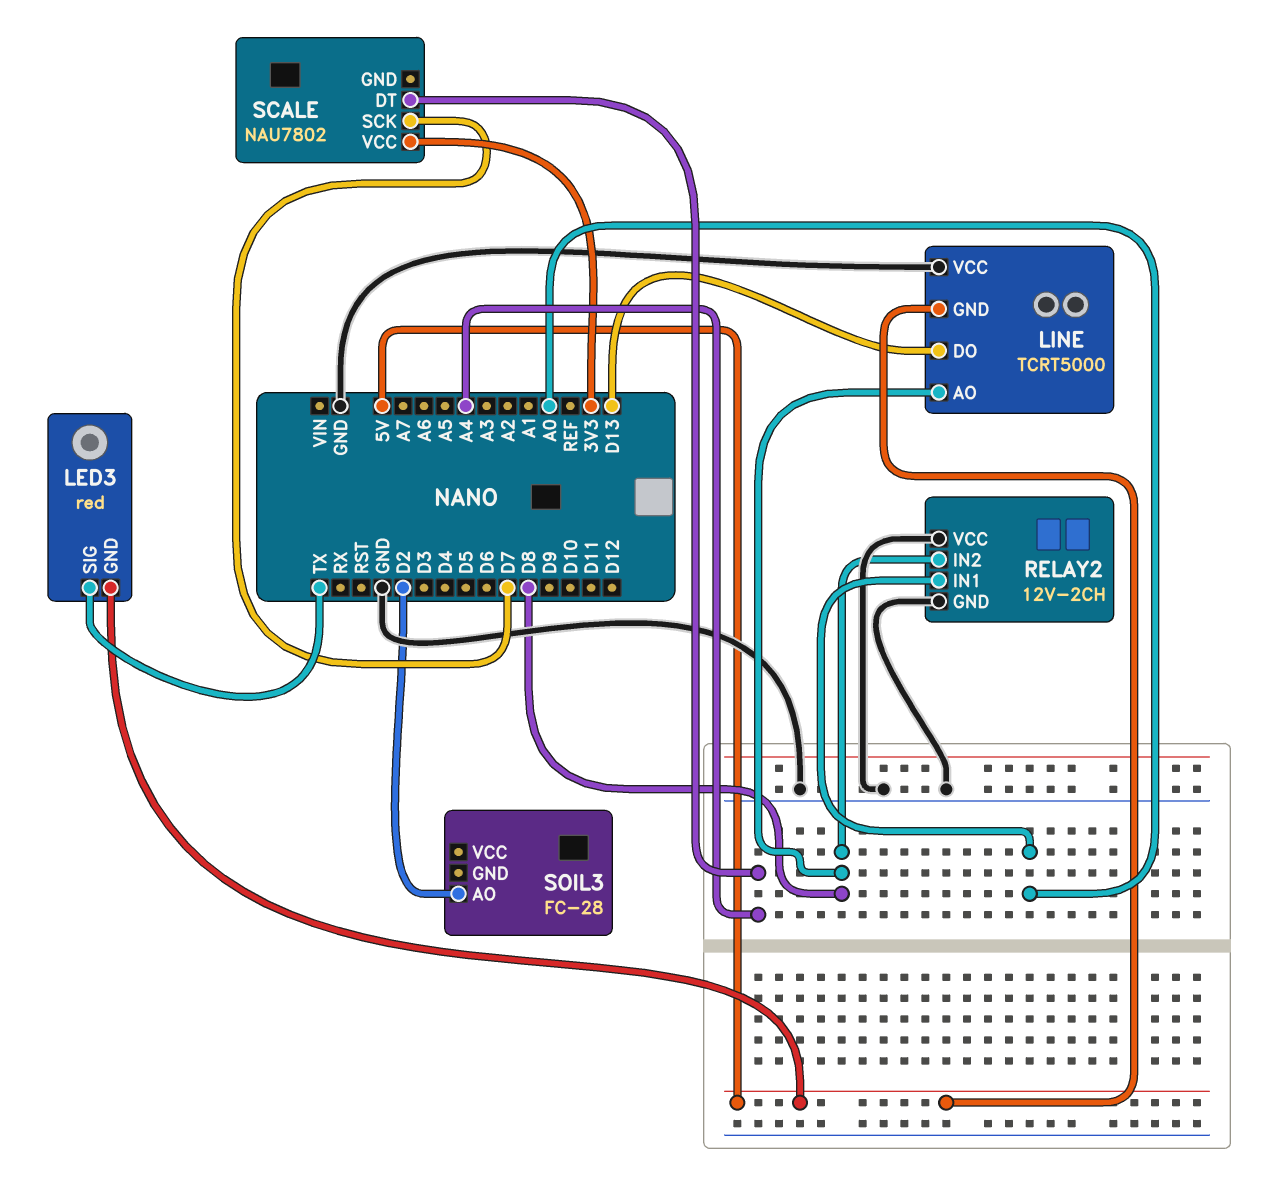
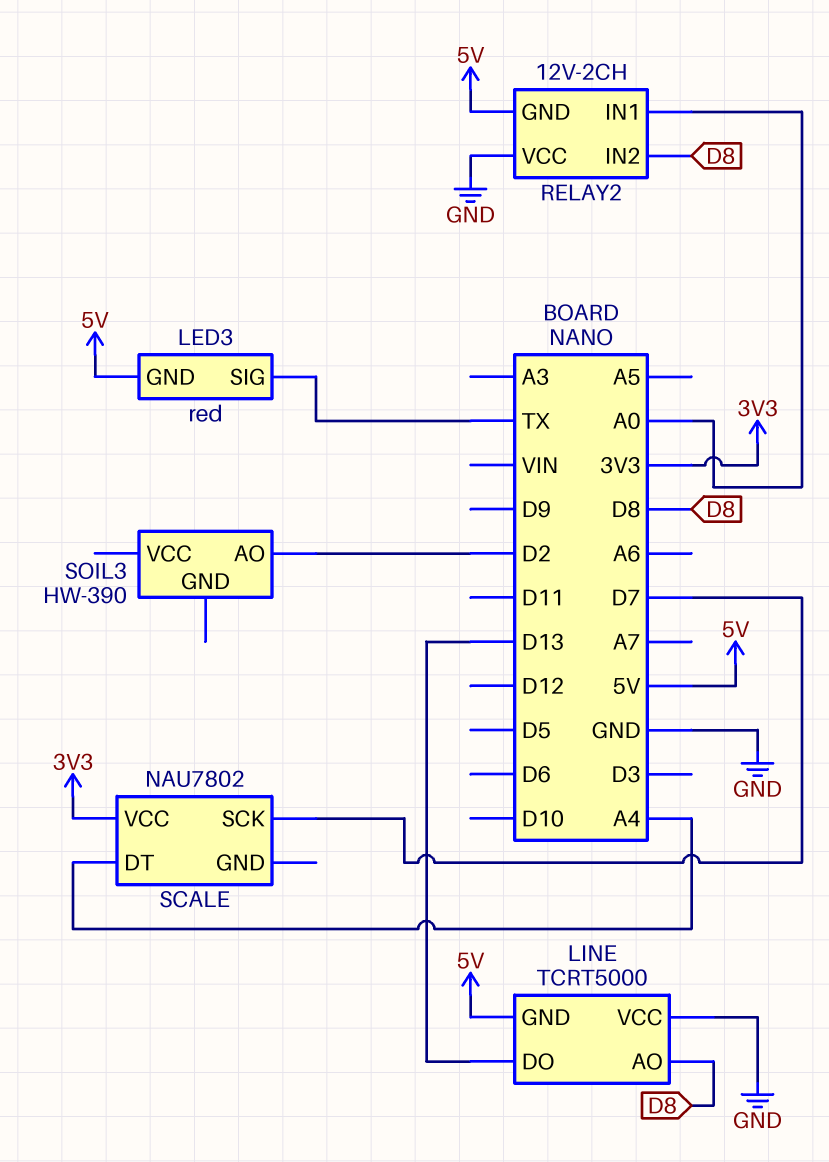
RELAY2 pin GND: GND -> 5V
SOIL3: FC-28 -> HW-390

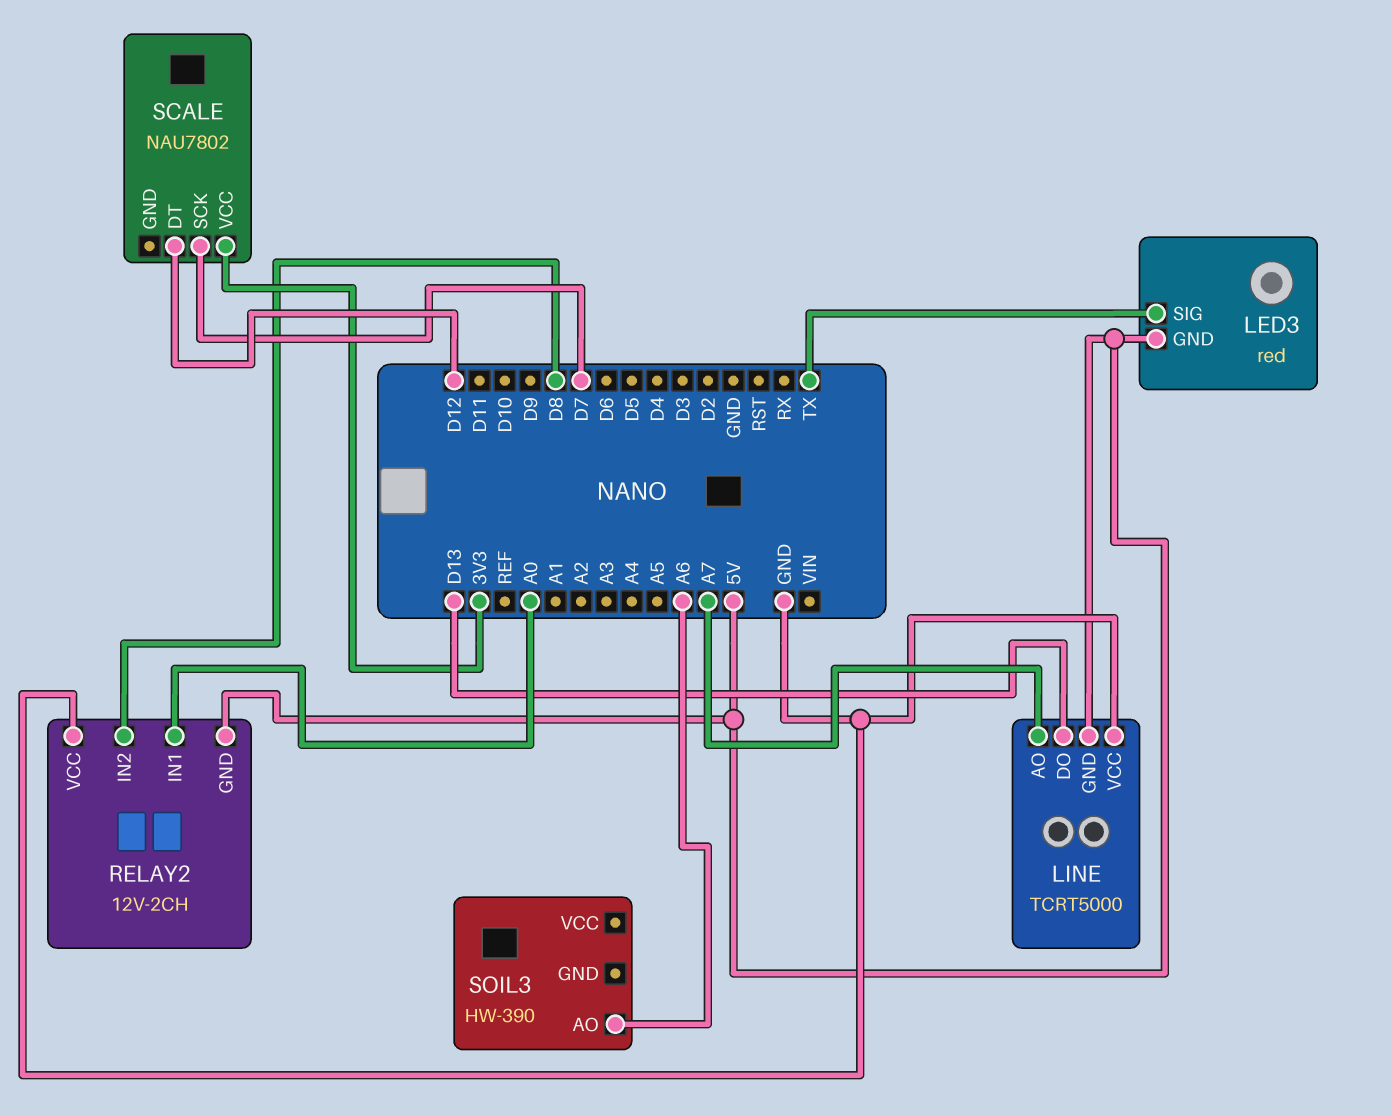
LINE pin AO: D8 -> A7
SCALE pin DT: A4 -> D12
SOIL3 pin AO: D2 -> A6

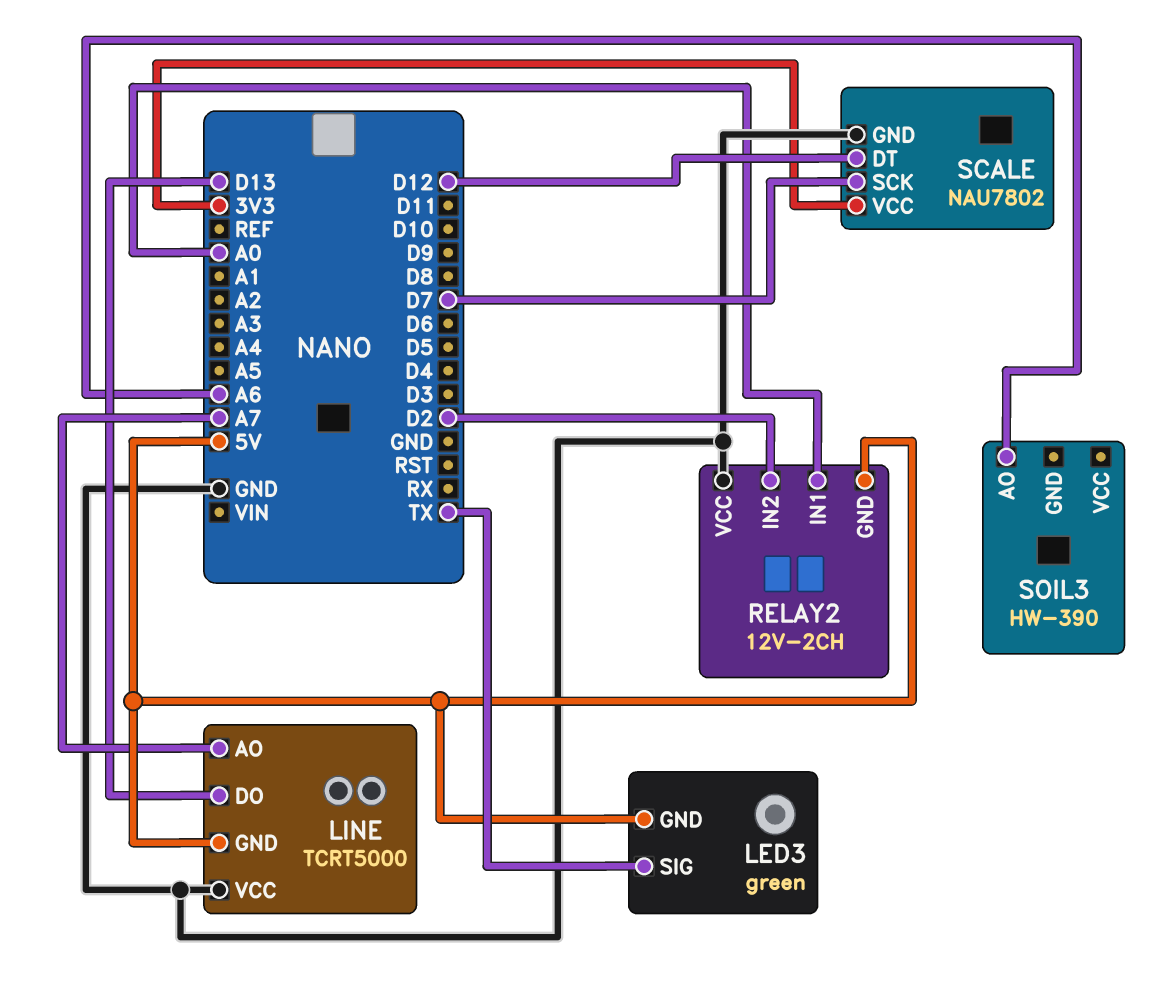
LED3: red -> green
RELAY2 pin IN2: D8 -> D2
SCALE pin GND: none -> GND

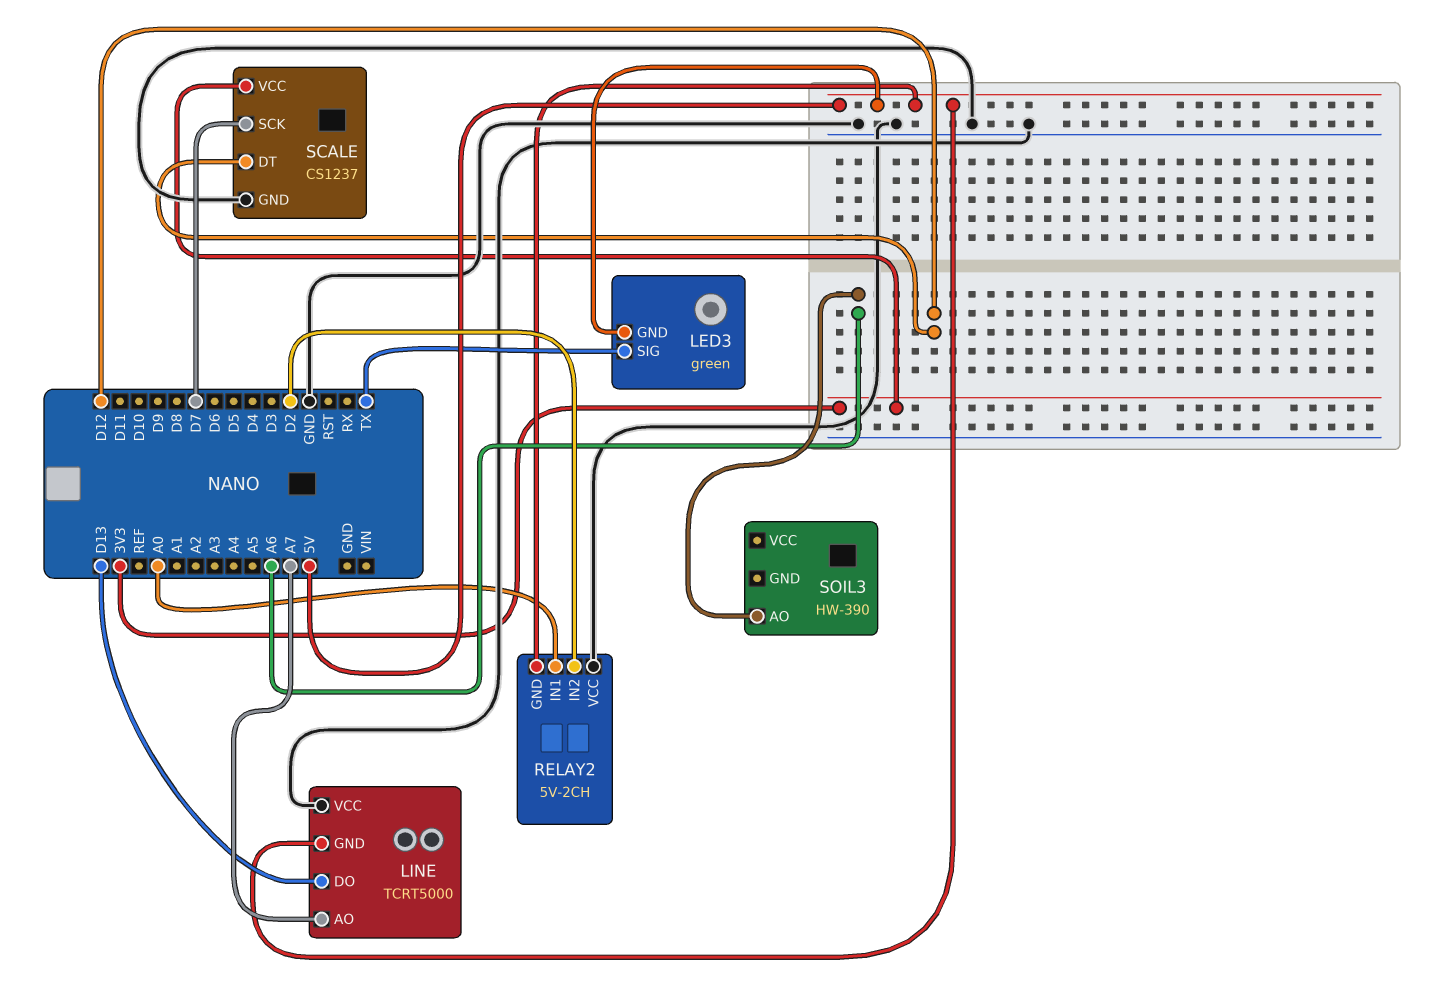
RELAY2: 12V-2CH -> 5V-2CH
SCALE: NAU7802 -> CS1237

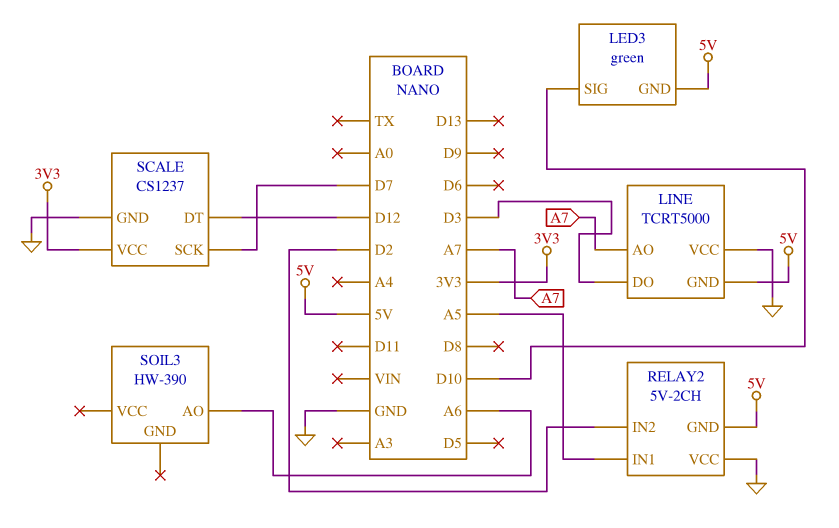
LED3 pin SIG: TX -> D10
LINE pin DO: D13 -> D3
RELAY2 pin IN1: A0 -> A5

